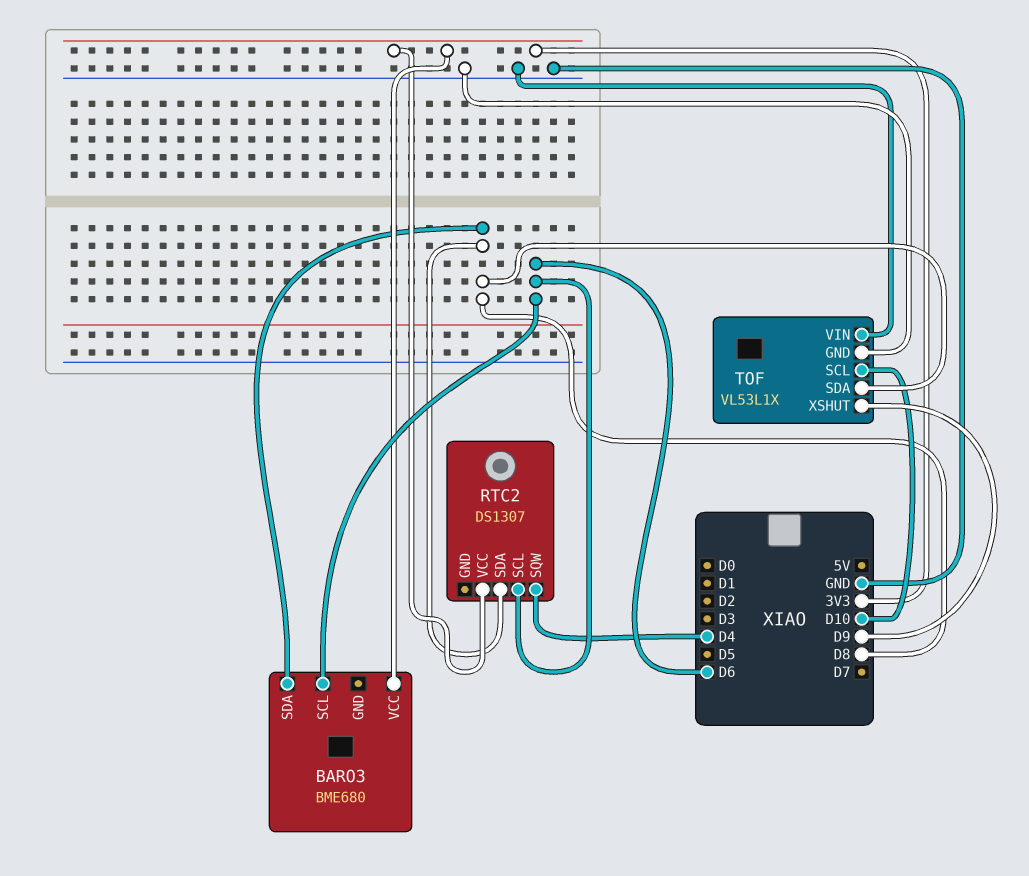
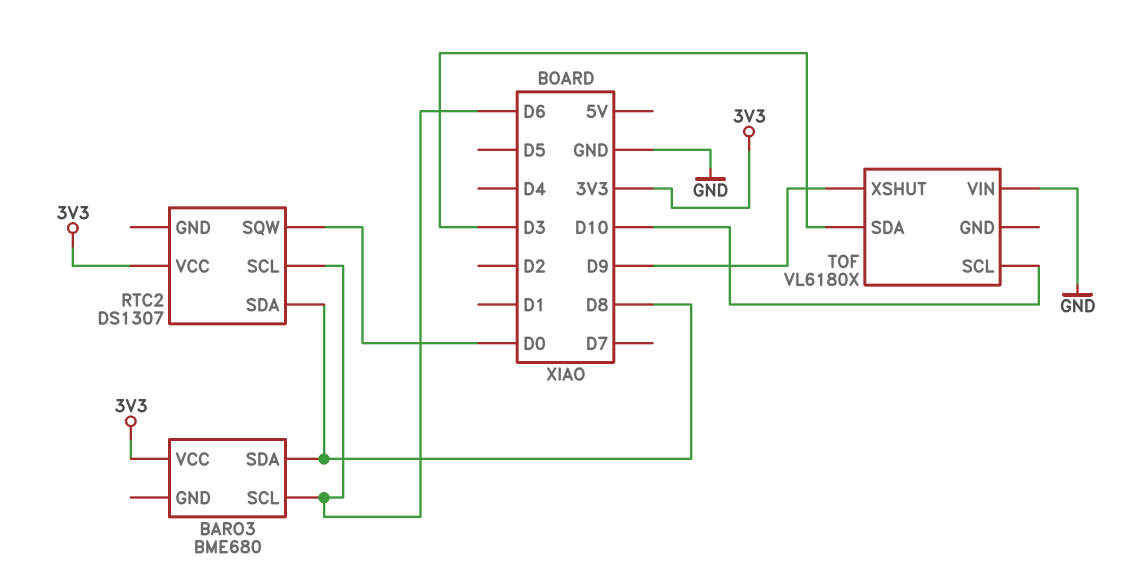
RTC2 pin SQW: D4 -> D0
TOF: VL53L1X -> VL6180X
TOF pin GND: GND -> none
TOF pin SDA: D8 -> D3

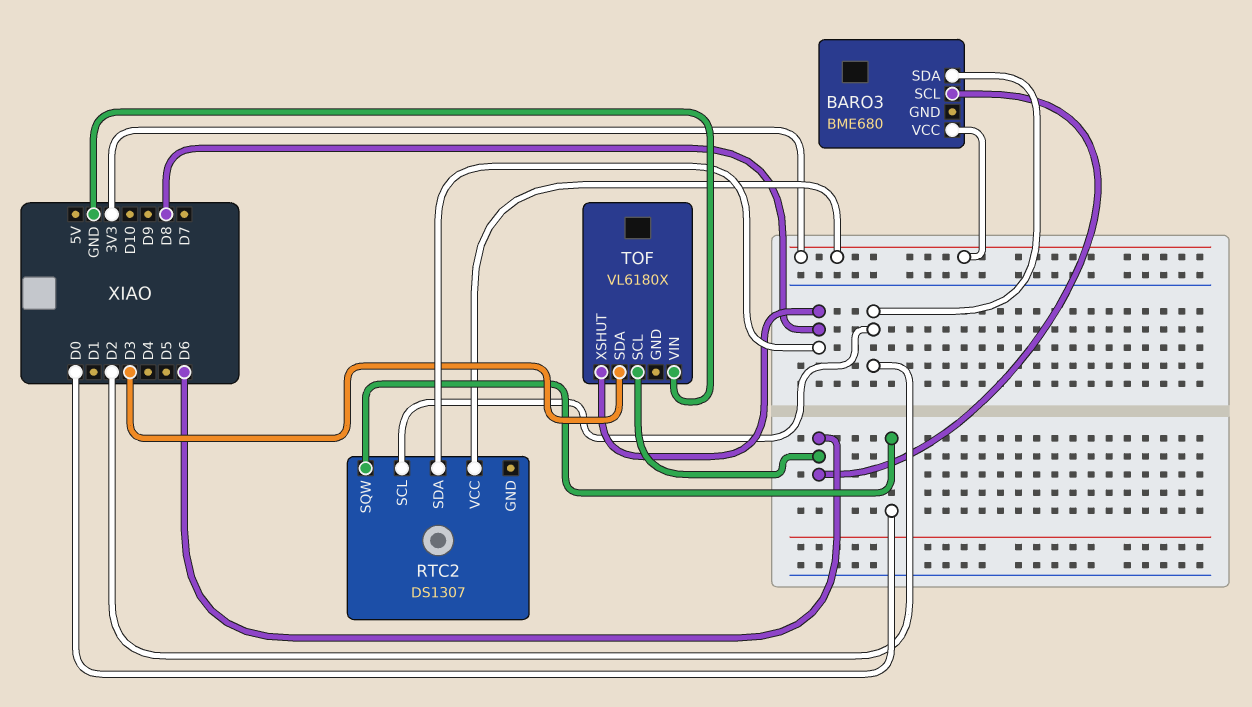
BARO3 pin SDA: D8 -> D2
RTC2 pin SCL: D6 -> D2
TOF pin SCL: D10 -> D6
TOF pin XSHUT: D9 -> D8

